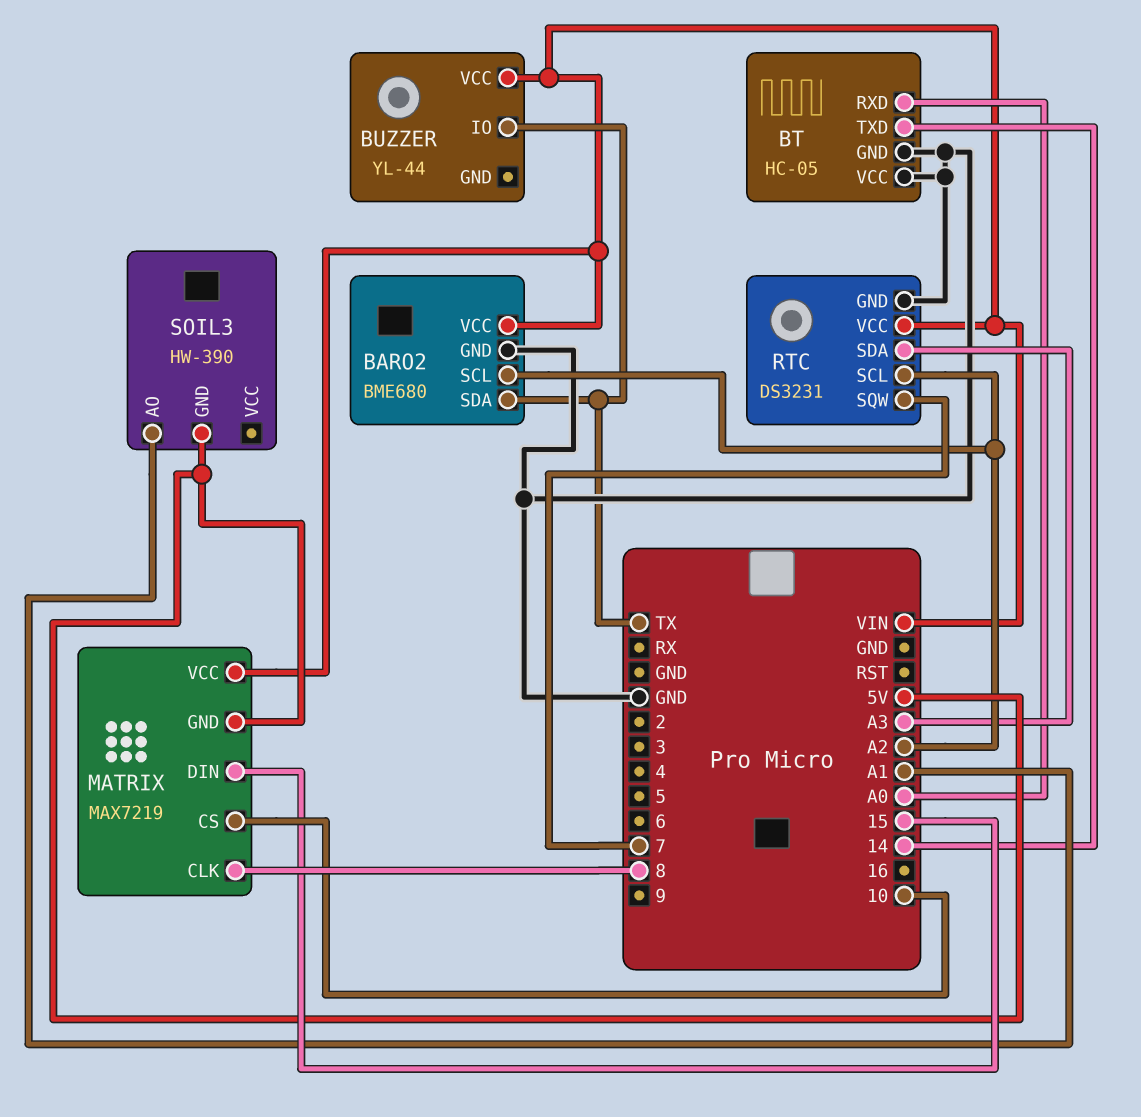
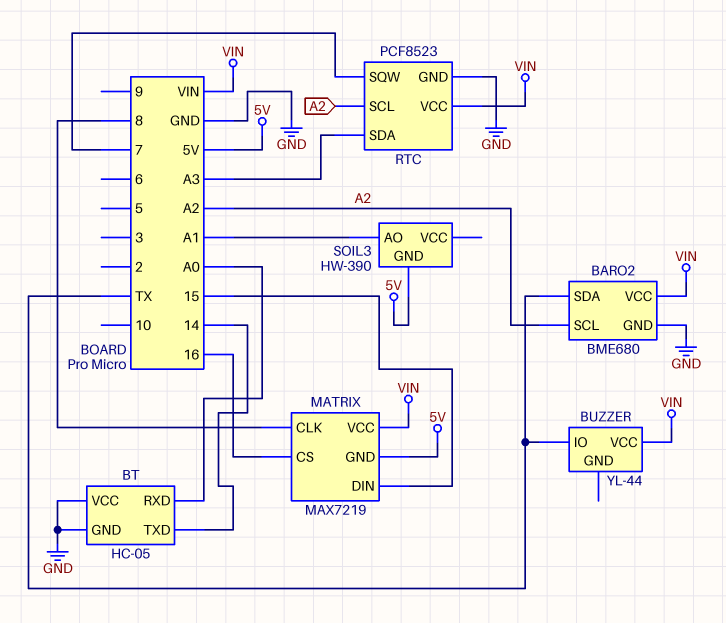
MATRIX pin CS: 10 -> 16
RTC: DS3231 -> PCF8523

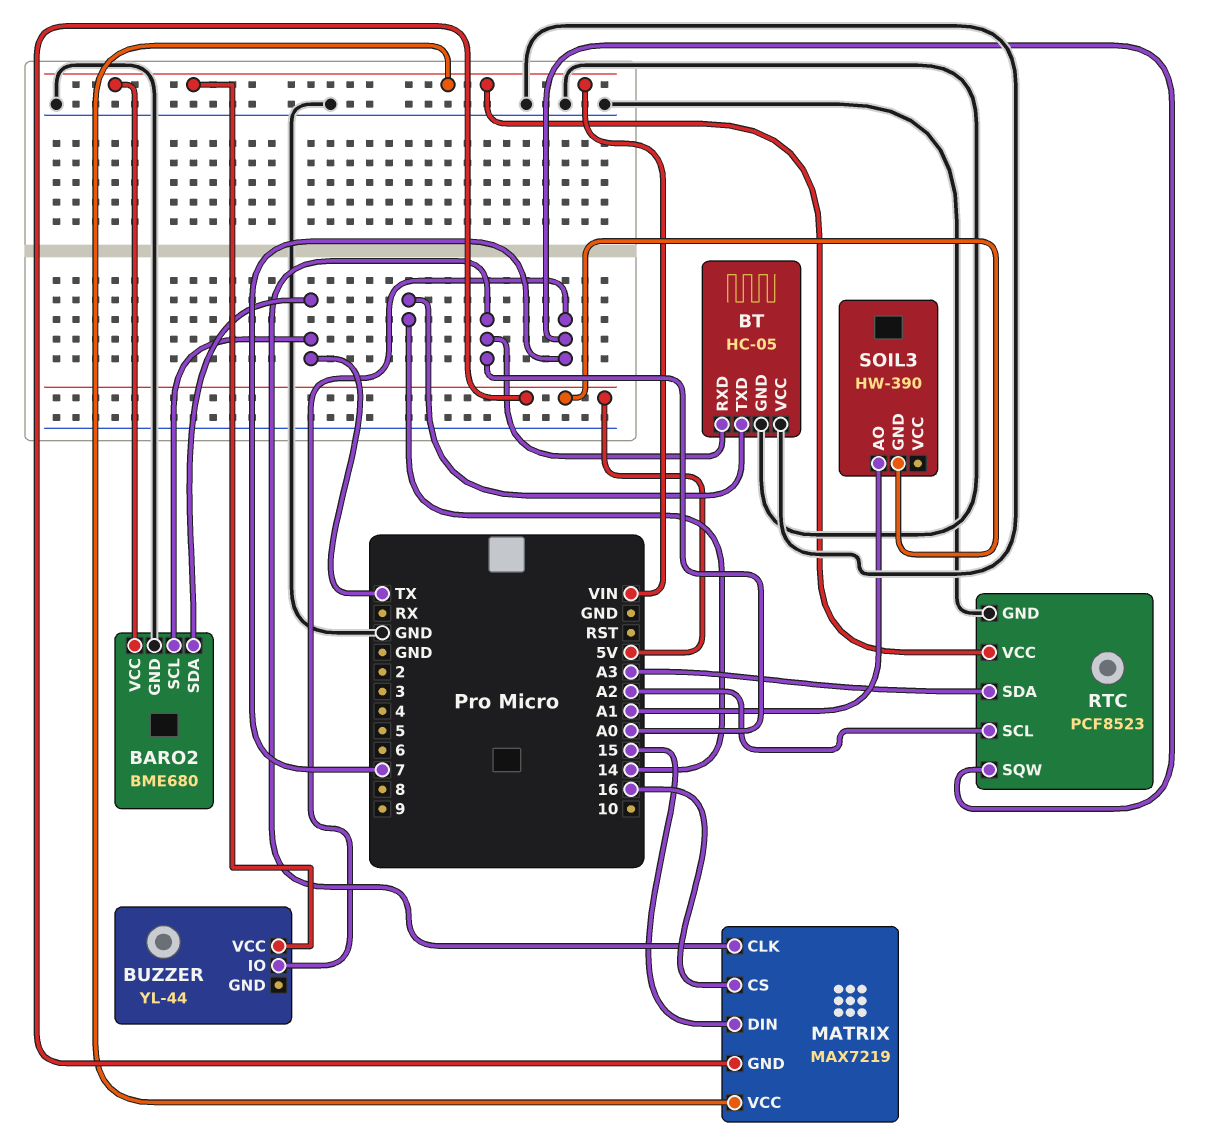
BARO2 pin SCL: A2 -> TX
BUZZER pin IO: TX -> 7
MATRIX pin CLK: 8 -> A0

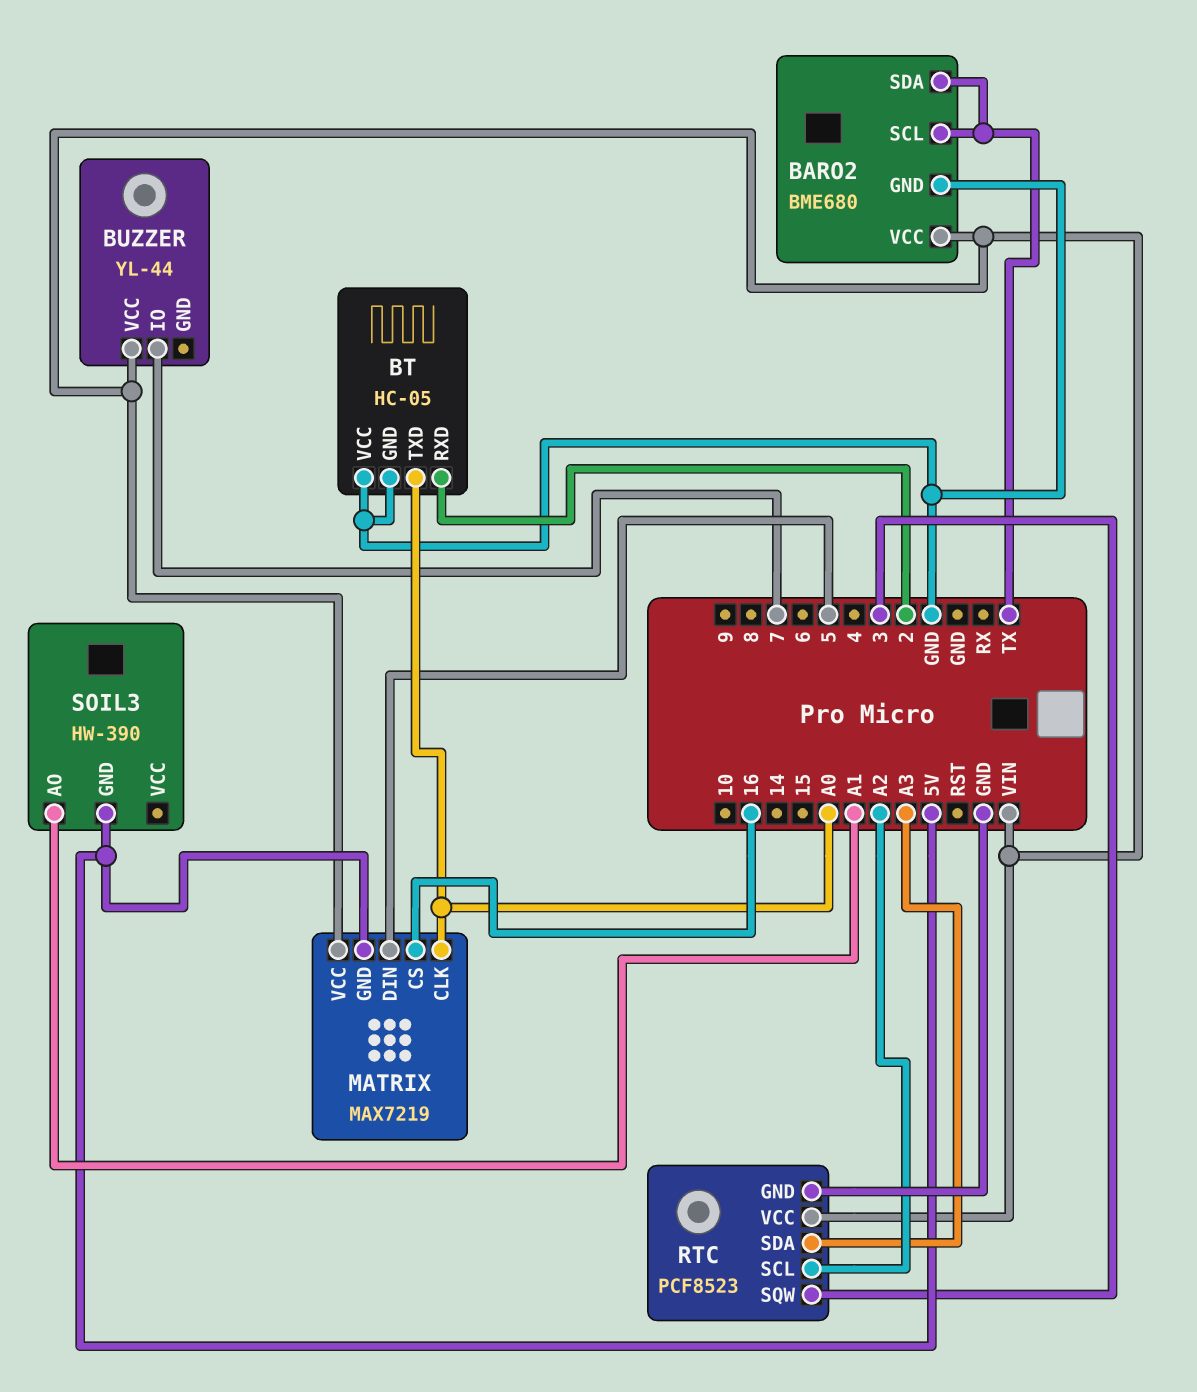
BT pin RXD: A0 -> 2
BT pin TXD: 14 -> A0
MATRIX pin DIN: 15 -> 5
RTC pin SQW: 7 -> 3

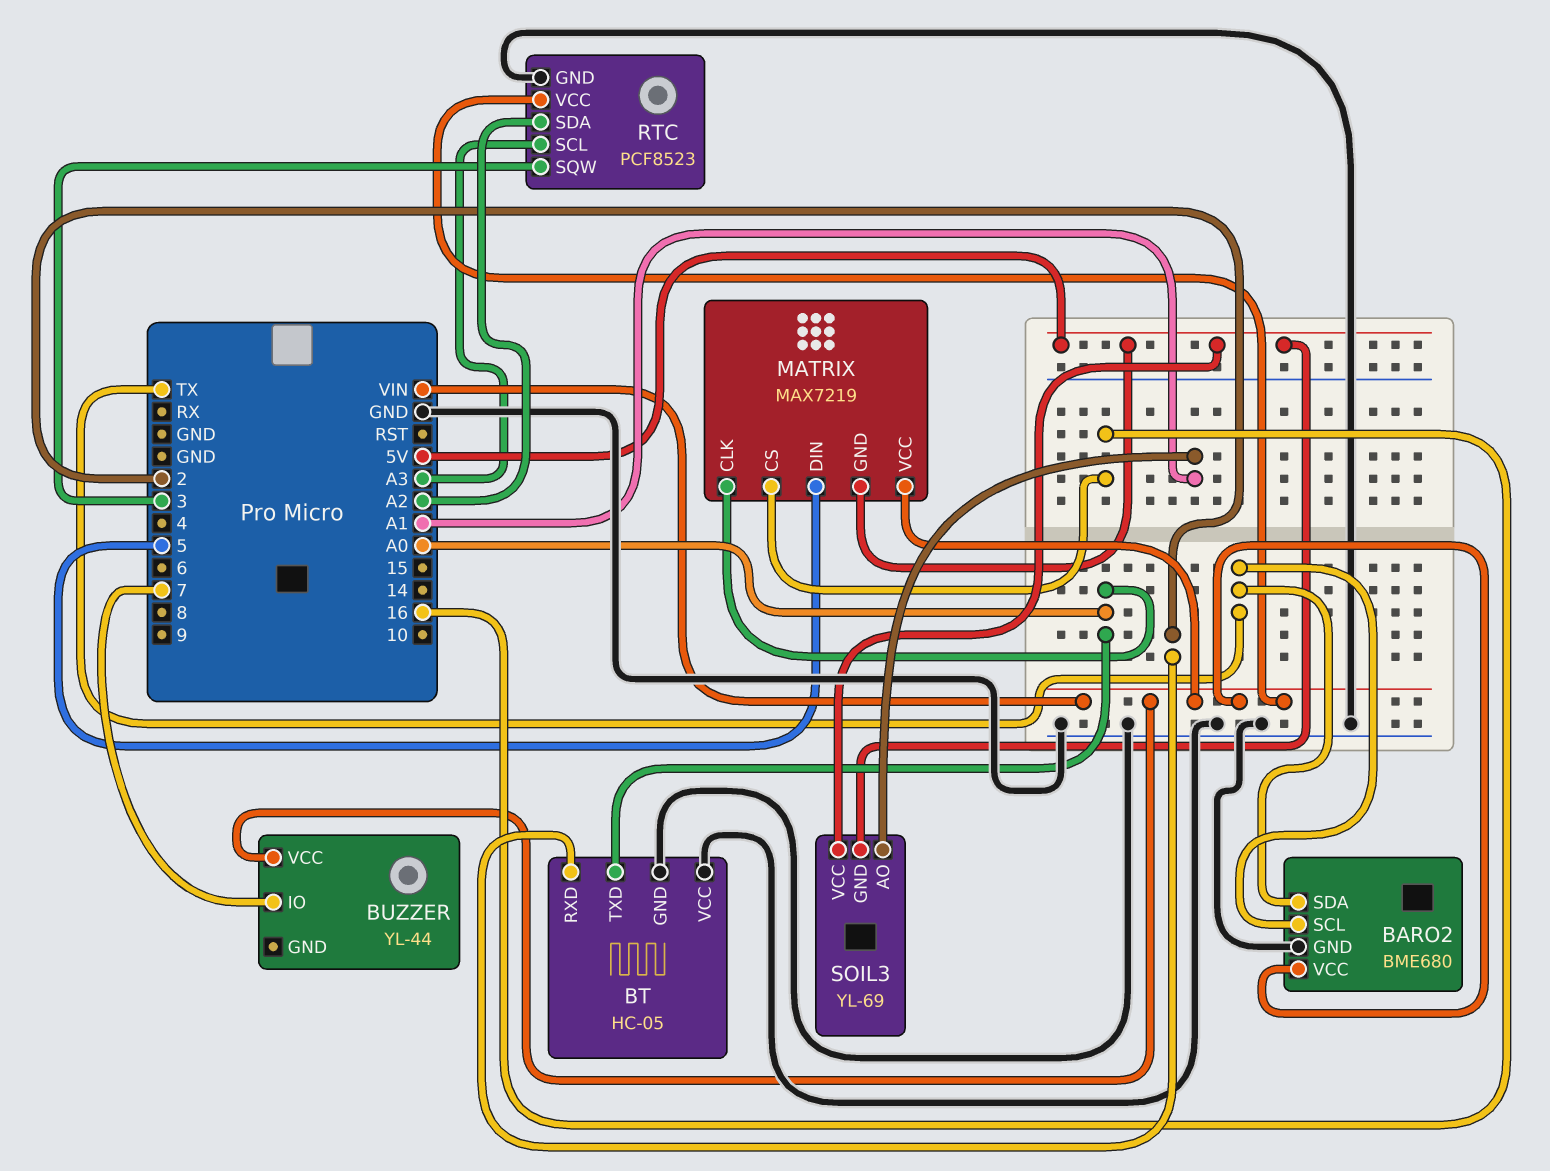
RTC pin SCL: A2 -> A3
RTC pin SDA: A3 -> A2
SOIL3: HW-390 -> YL-69
SOIL3 pin VCC: none -> 5V

